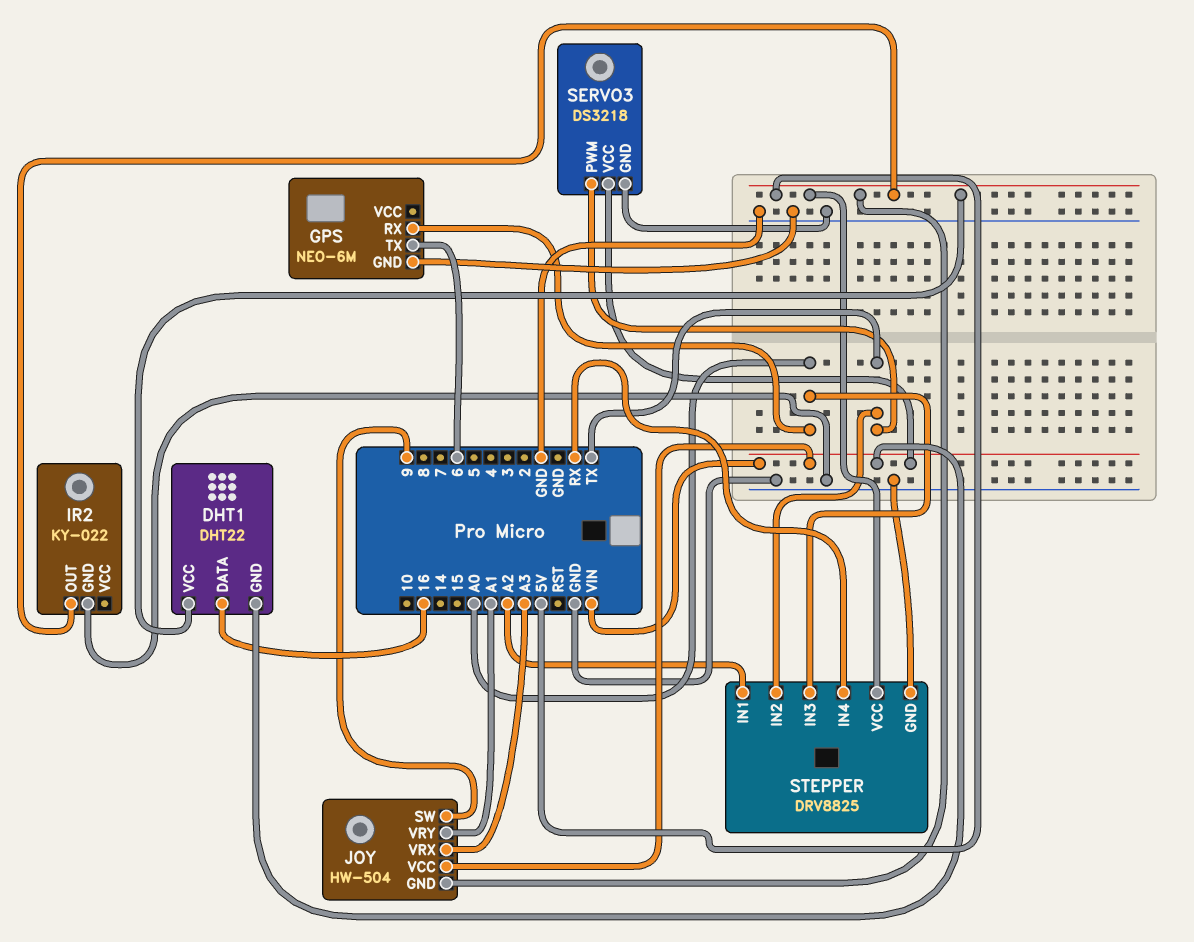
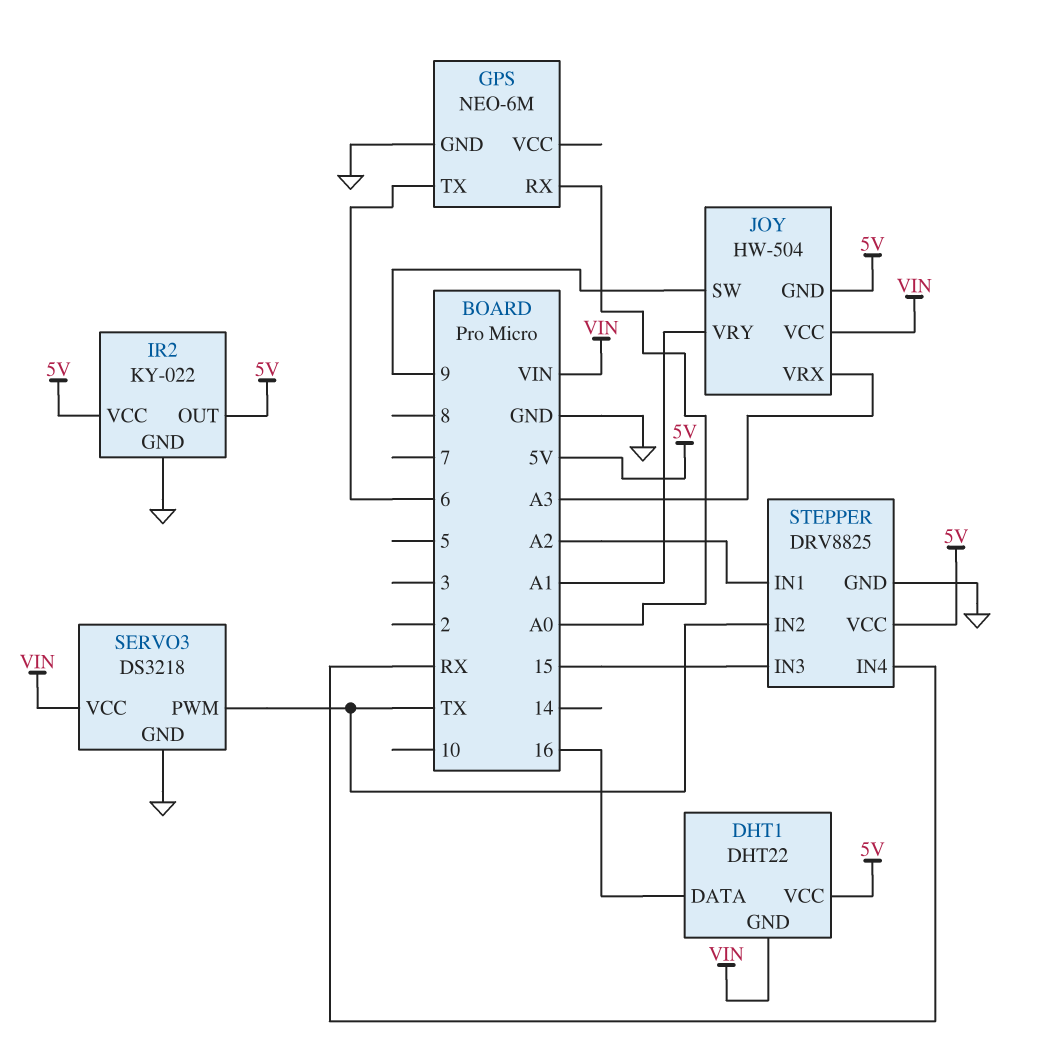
IR2 pin VCC: none -> 5V
STEPPER pin IN3: A0 -> 15

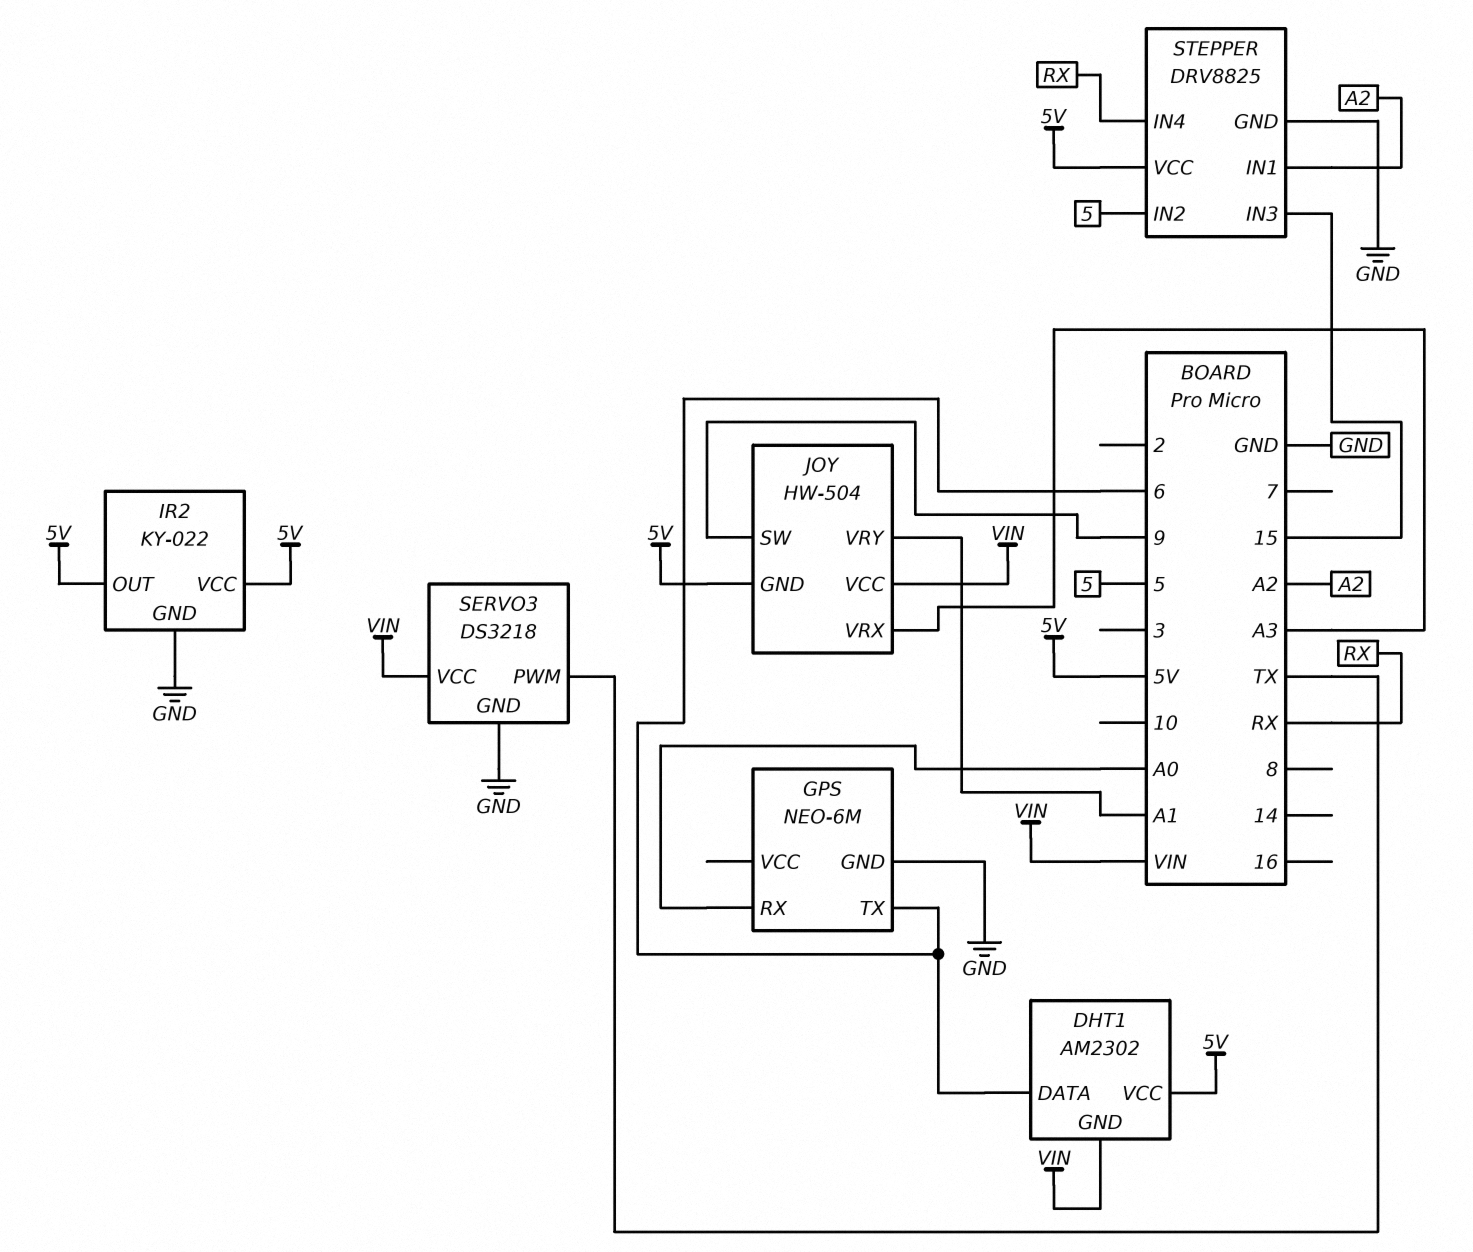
DHT1: DHT22 -> AM2302
DHT1 pin DATA: 16 -> 6
STEPPER pin IN2: TX -> 5

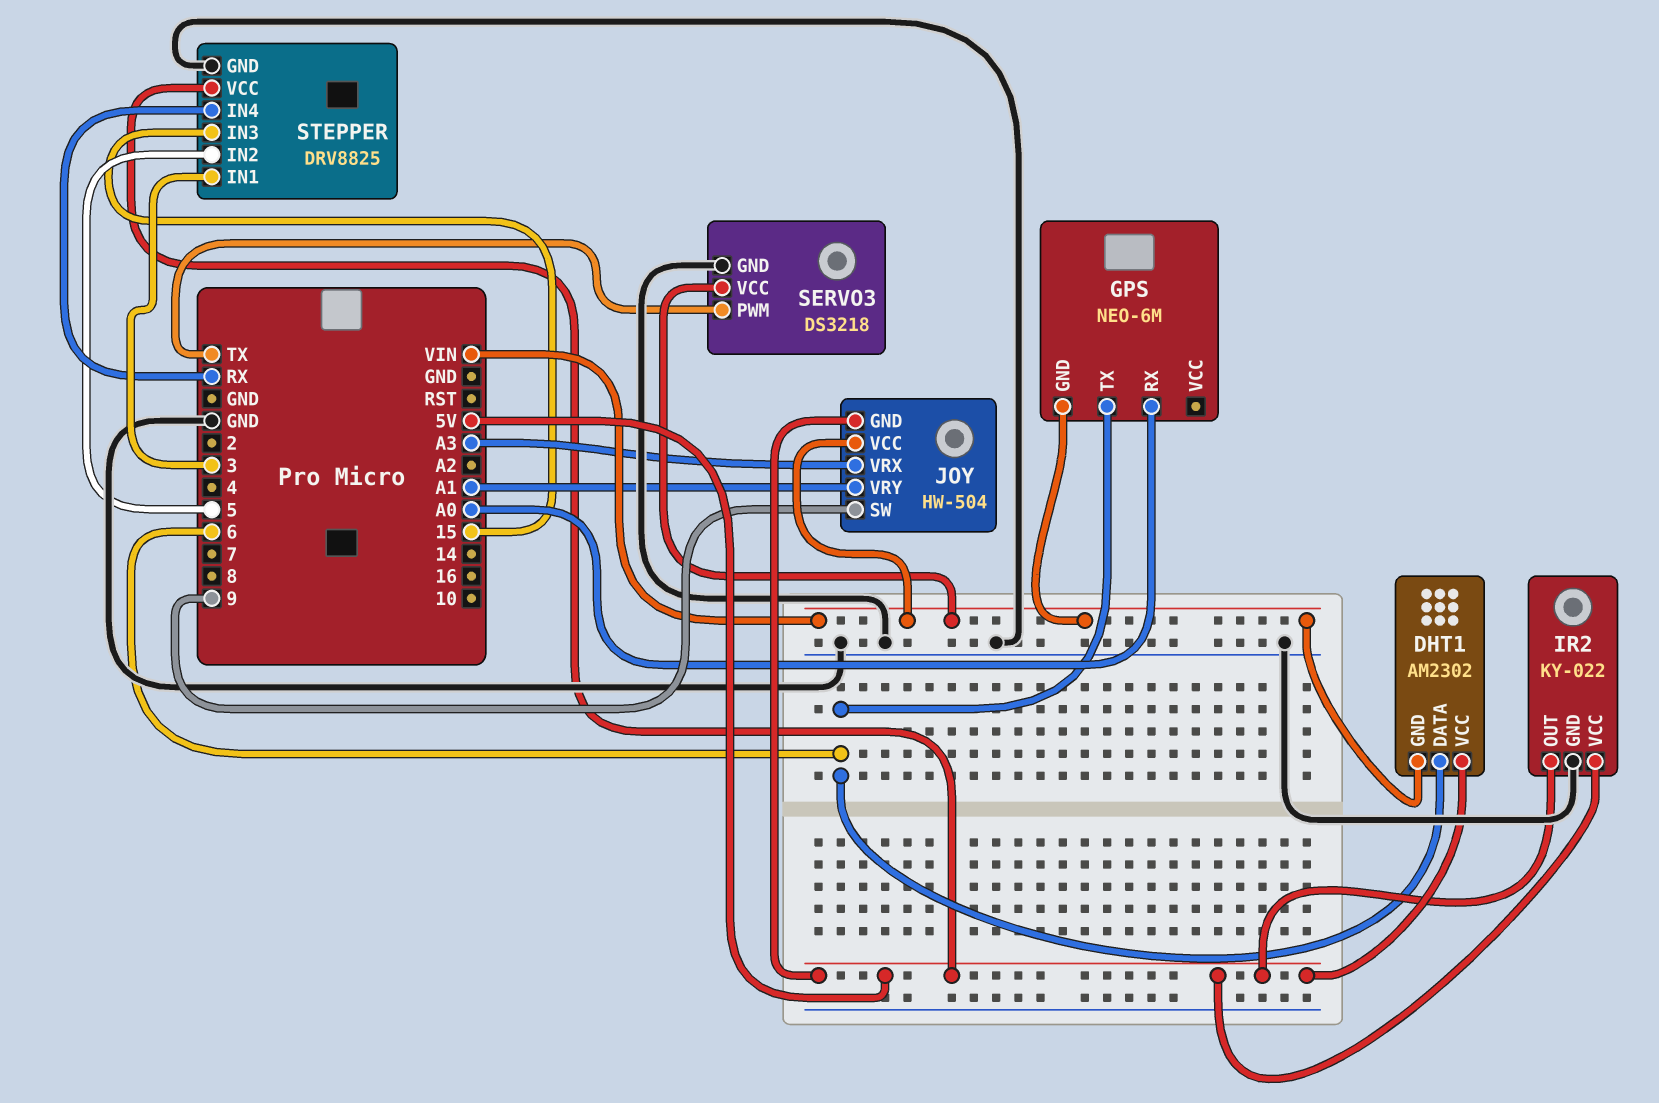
GPS pin GND: GND -> VIN
STEPPER pin IN1: A2 -> 3

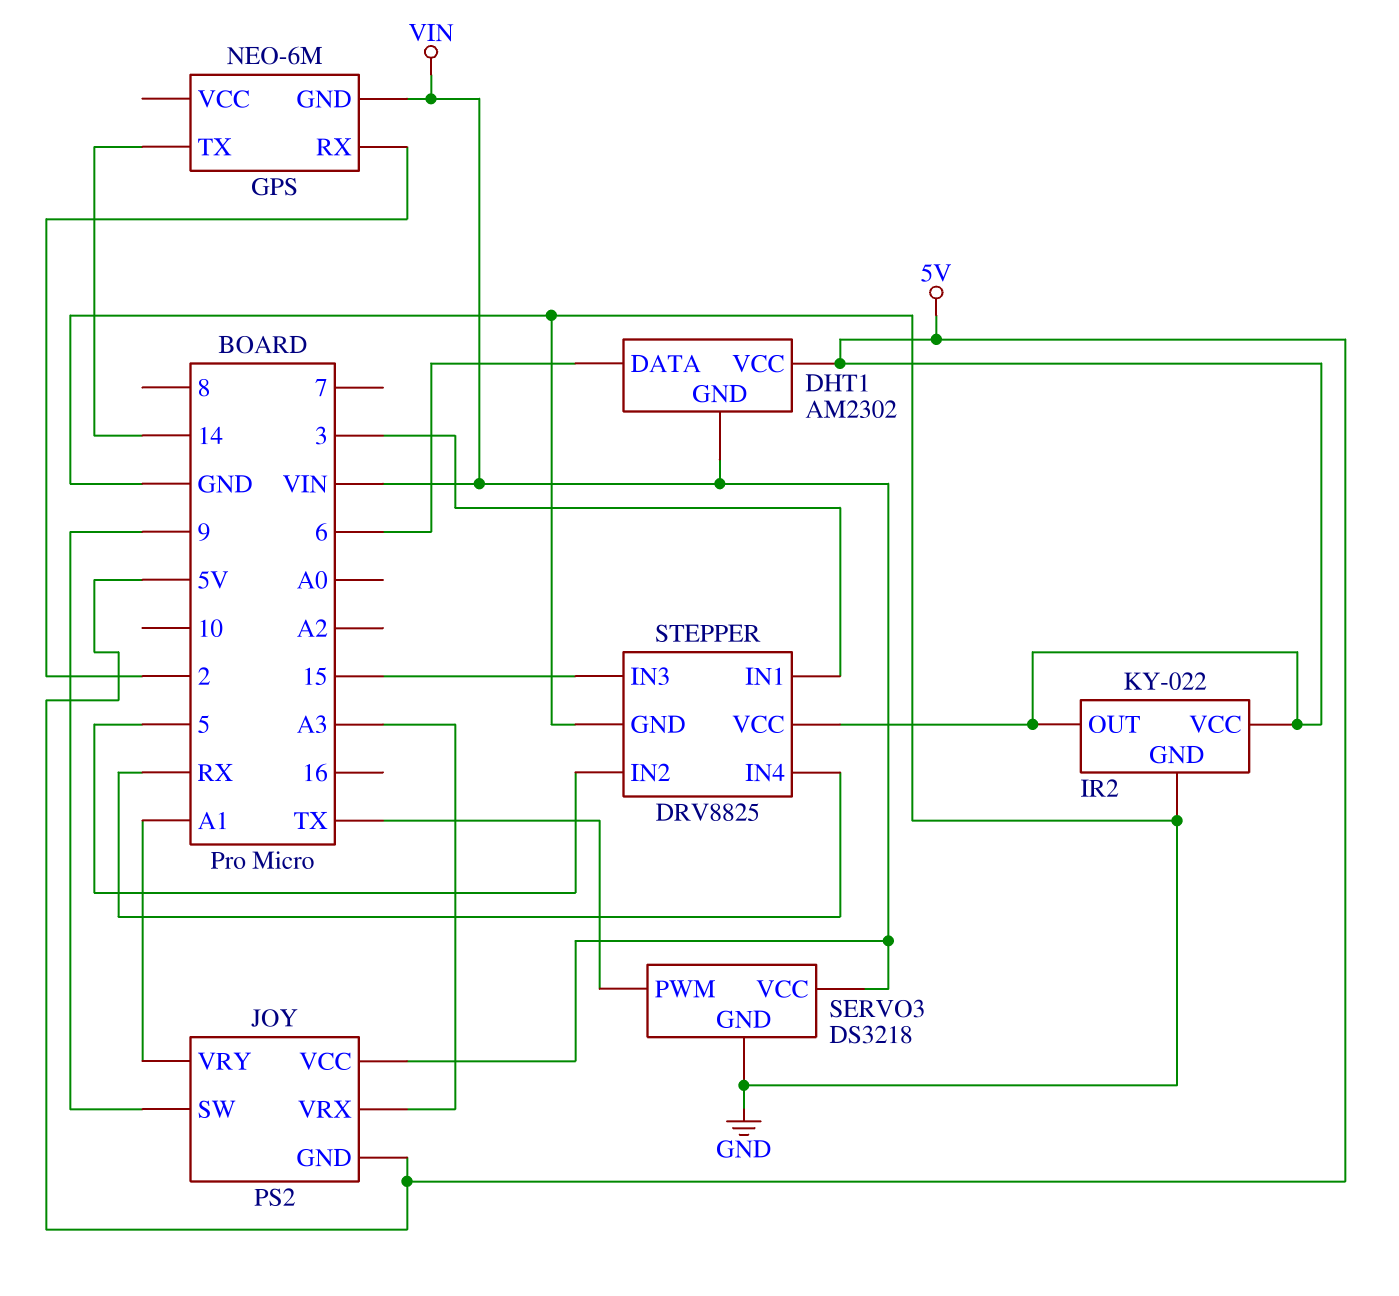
GPS pin RX: A0 -> 2
GPS pin TX: 6 -> 14
JOY: HW-504 -> PS2

